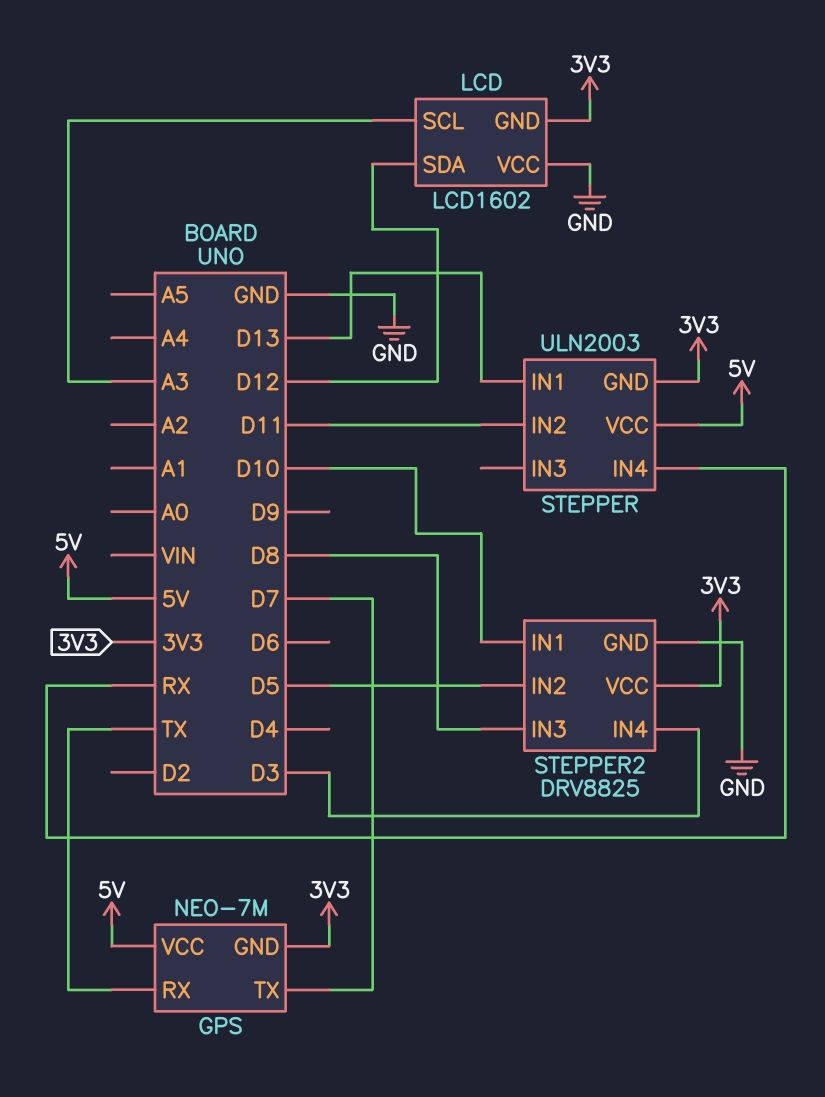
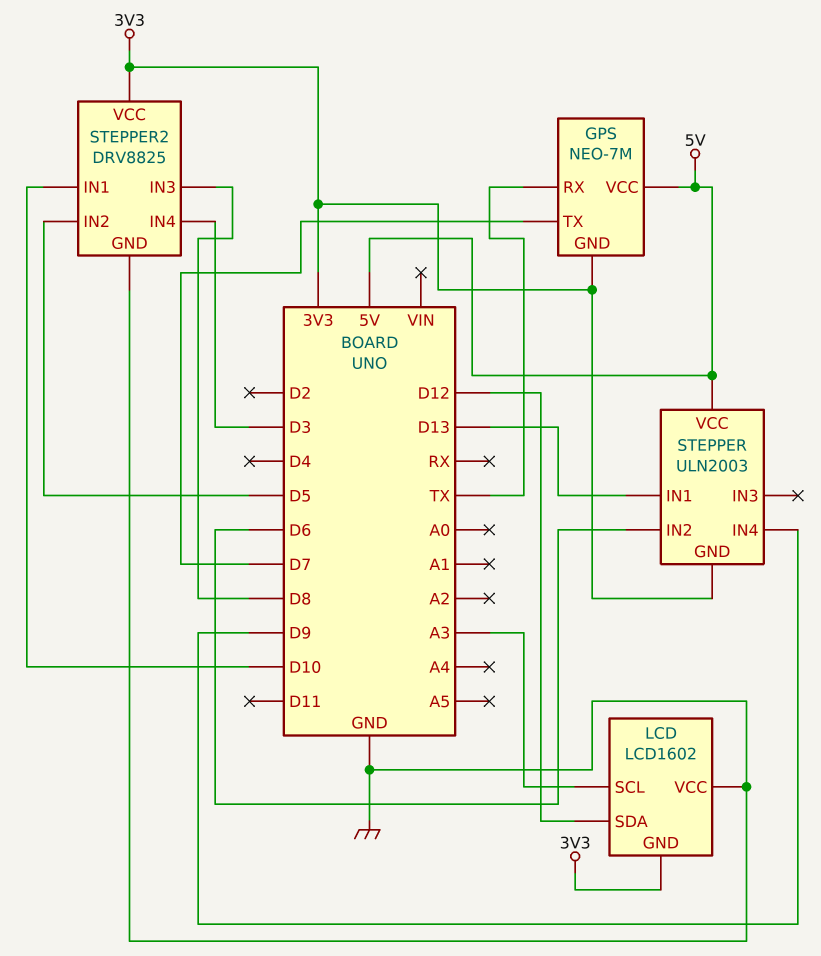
STEPPER pin IN2: D11 -> D6
STEPPER pin IN4: RX -> D9

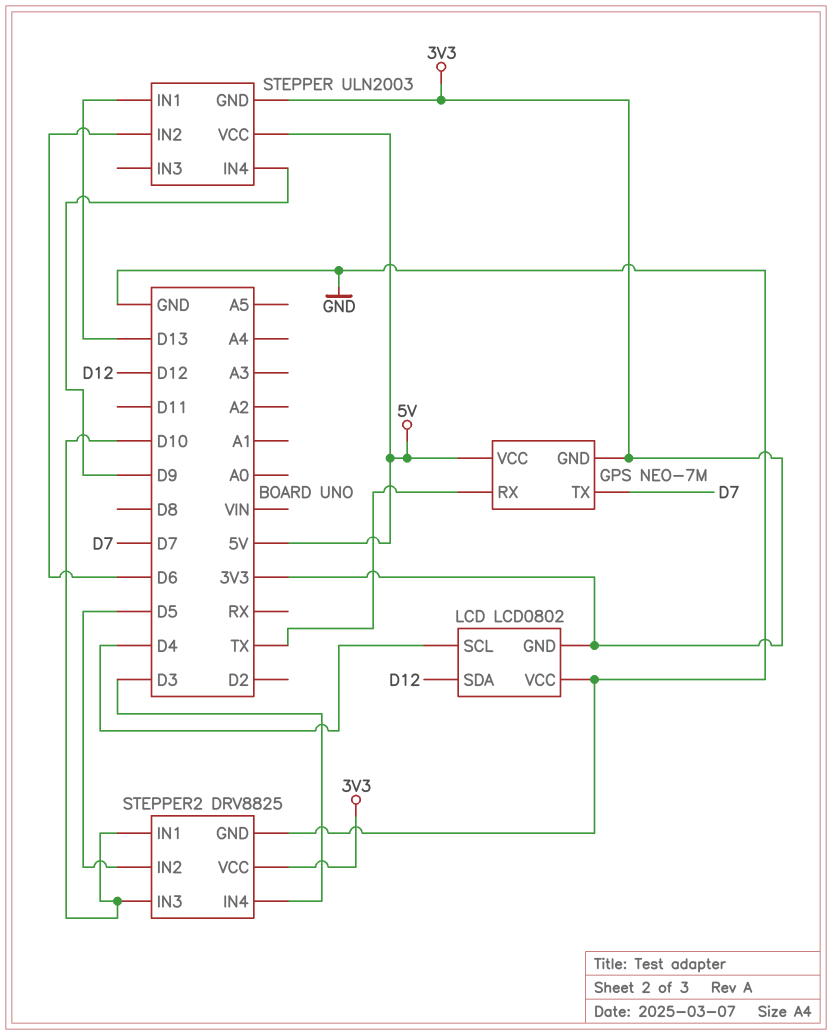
LCD: LCD1602 -> LCD0802
LCD pin SCL: A3 -> D4
STEPPER2 pin IN3: D8 -> D10

